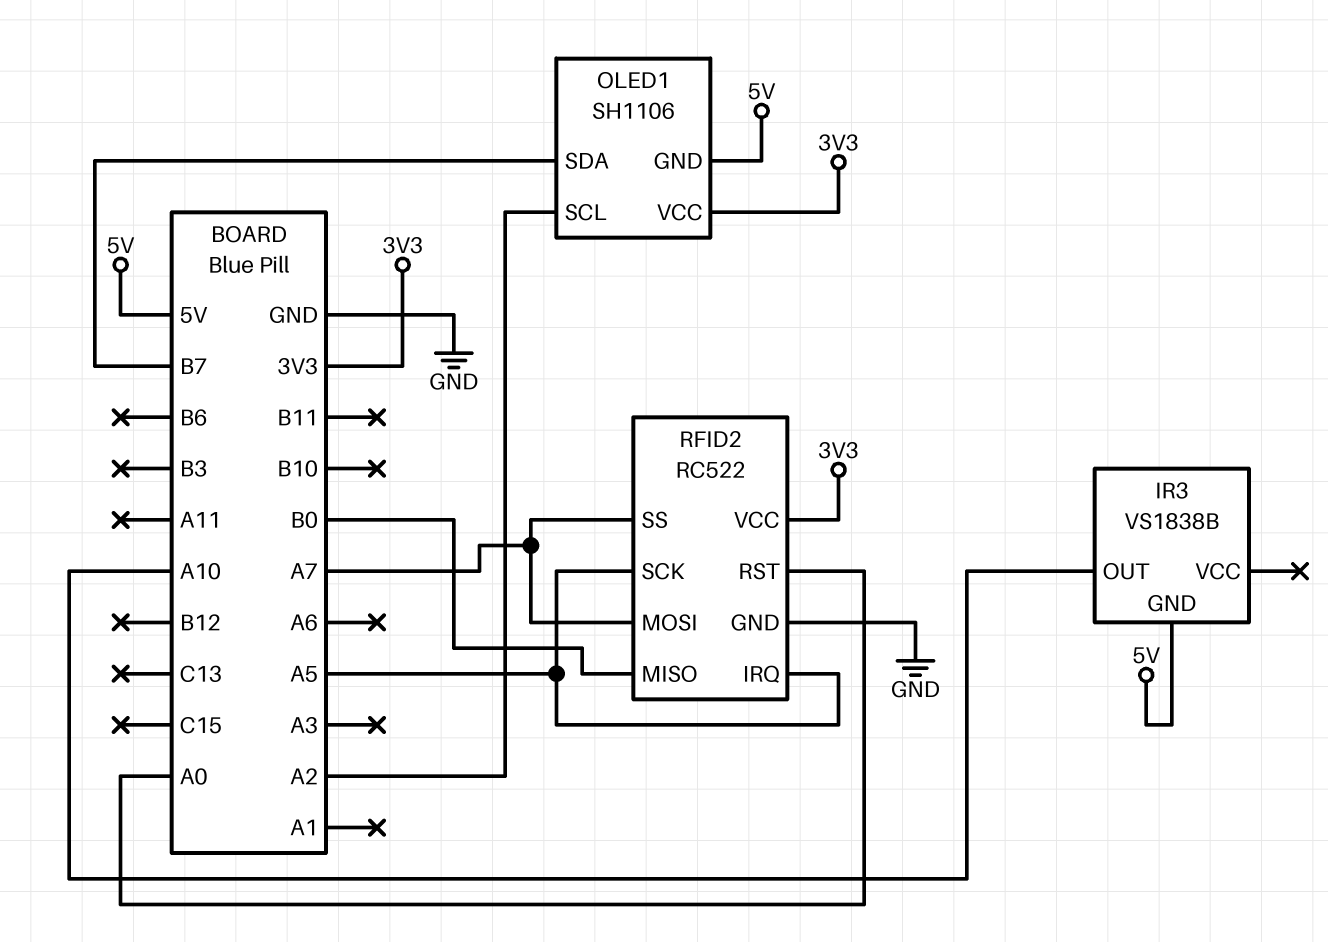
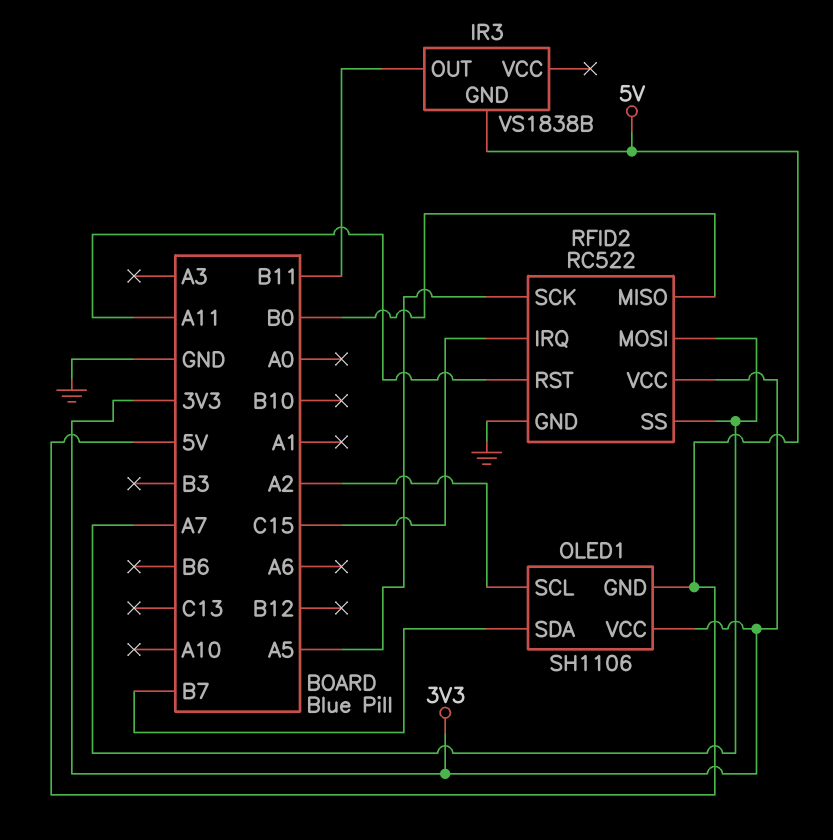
IR3 pin OUT: A10 -> B11
RFID2 pin IRQ: A5 -> C15
RFID2 pin RST: A0 -> A11

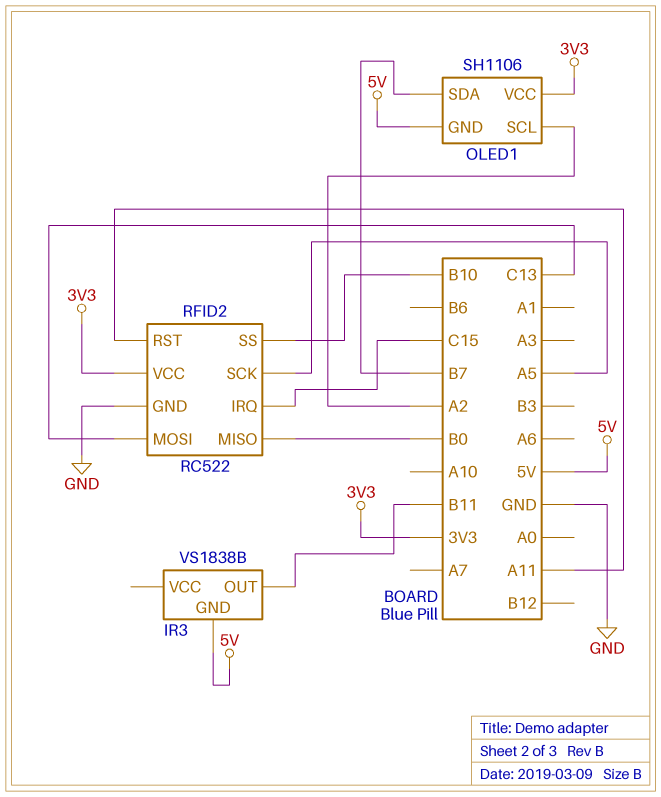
RFID2 pin MOSI: A7 -> C13
RFID2 pin SS: A7 -> B10

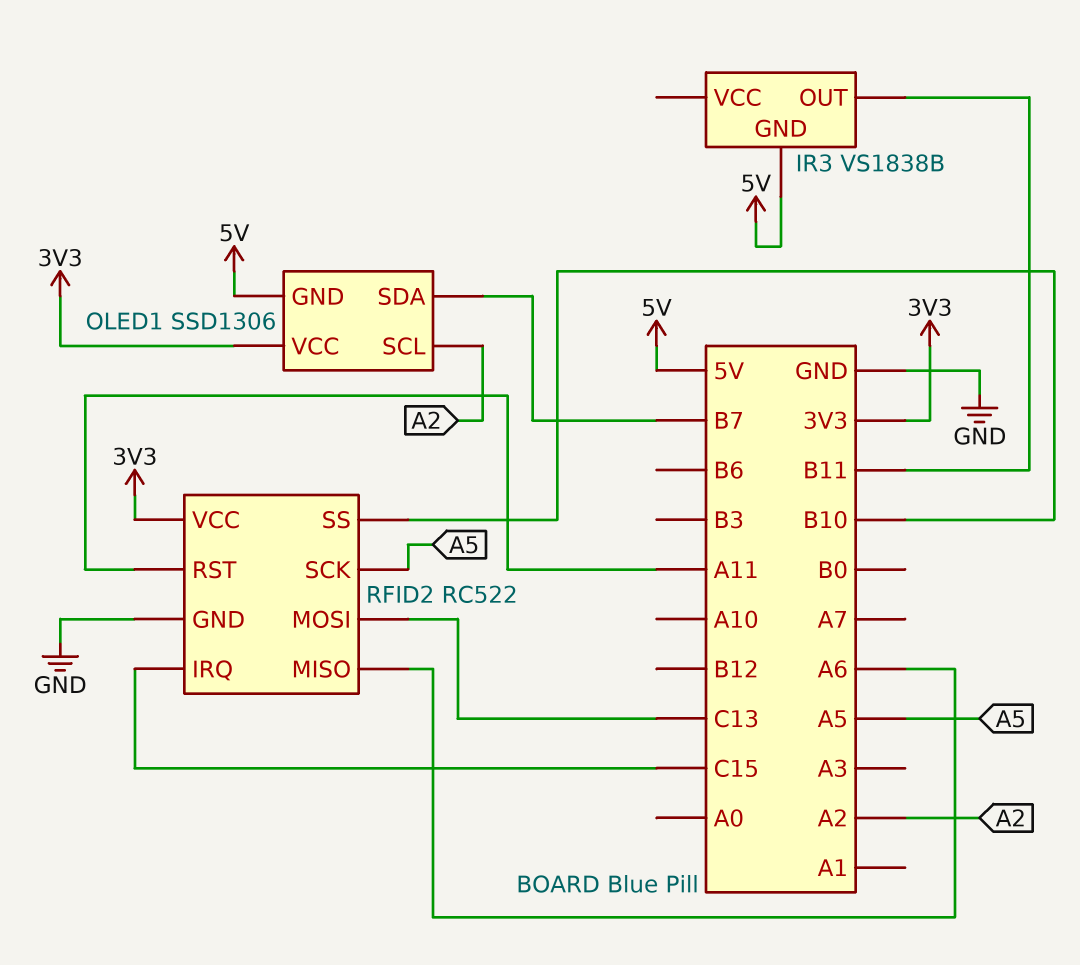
OLED1: SH1106 -> SSD1306
RFID2 pin MISO: B0 -> A6

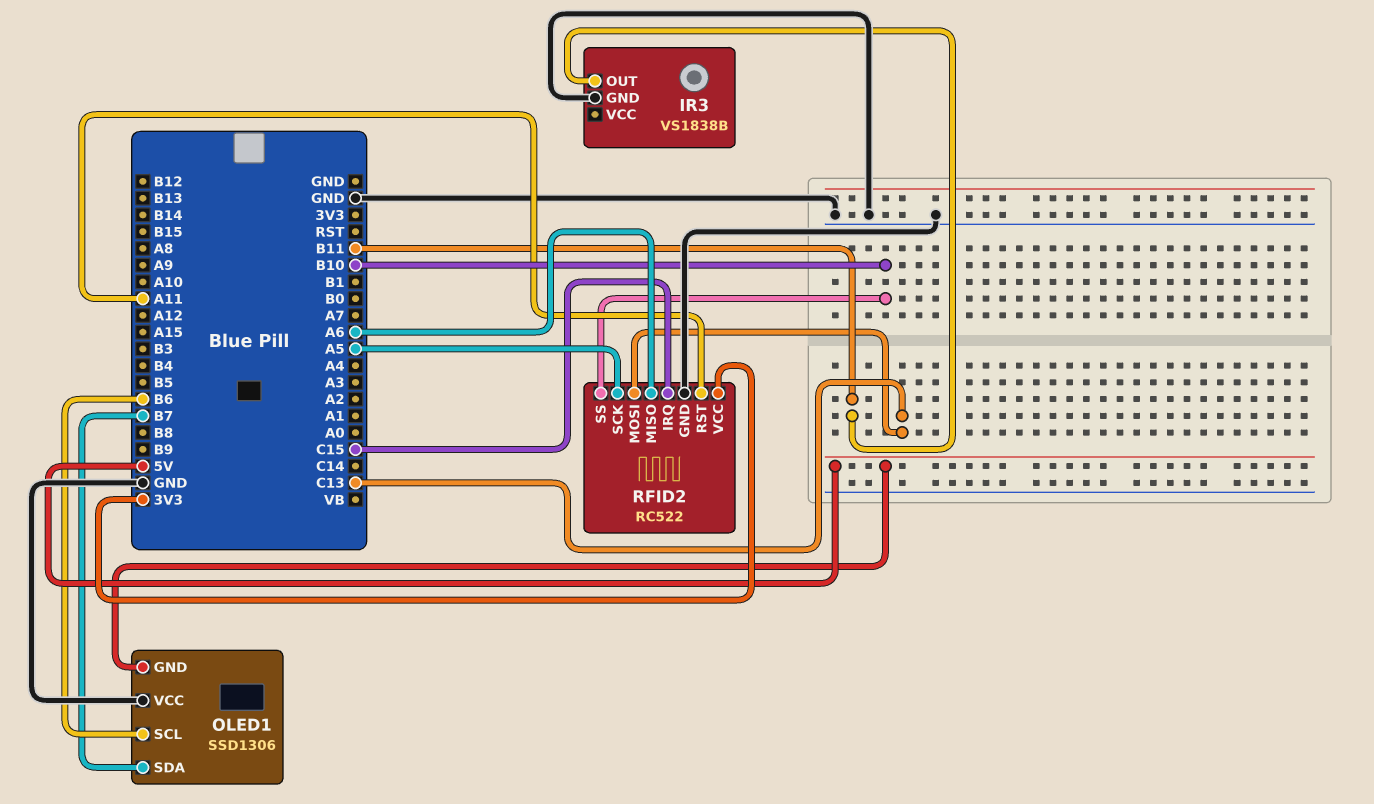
IR3 pin GND: 5V -> GND
OLED1 pin SCL: A2 -> B6
OLED1 pin VCC: 3V3 -> GND

